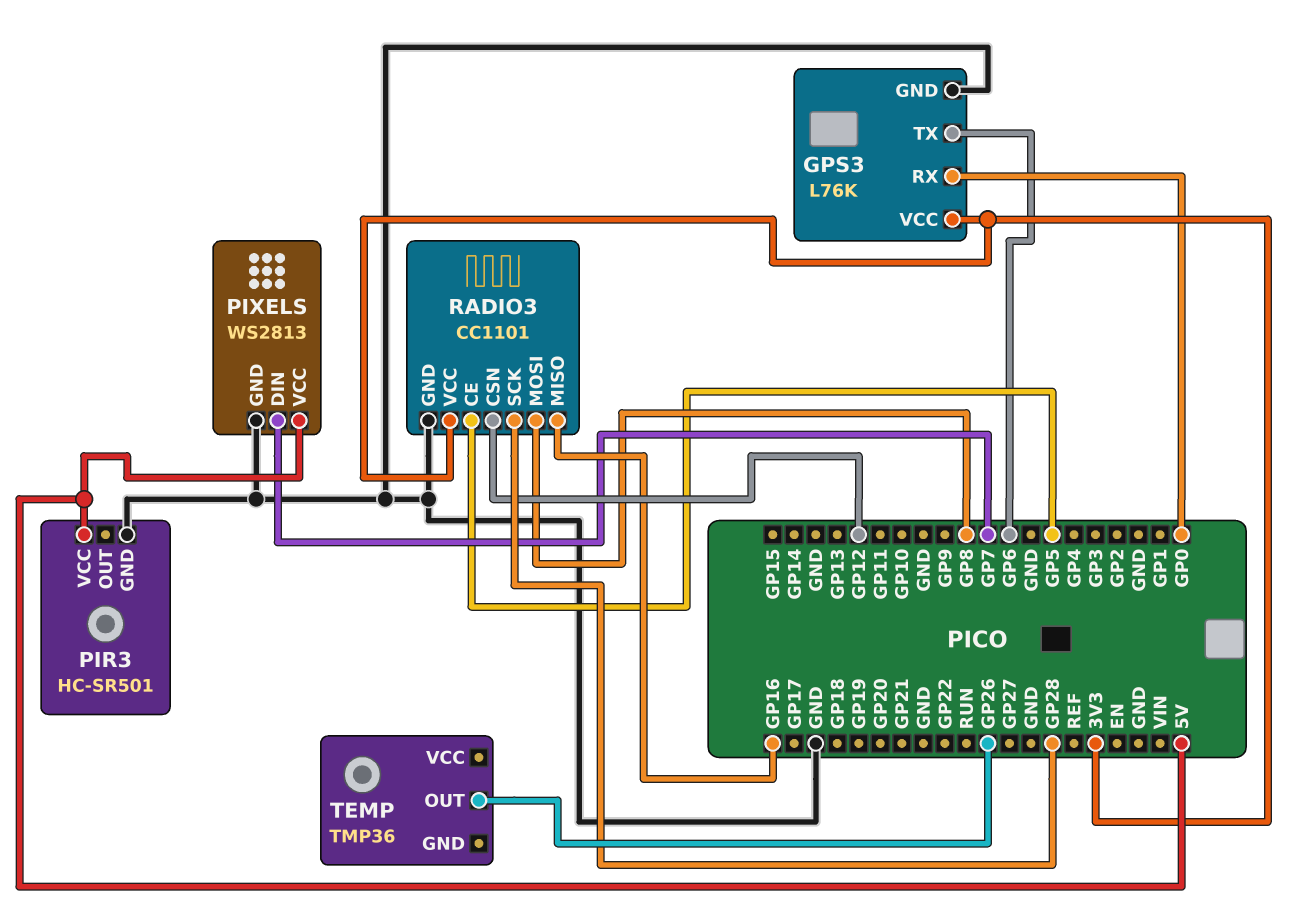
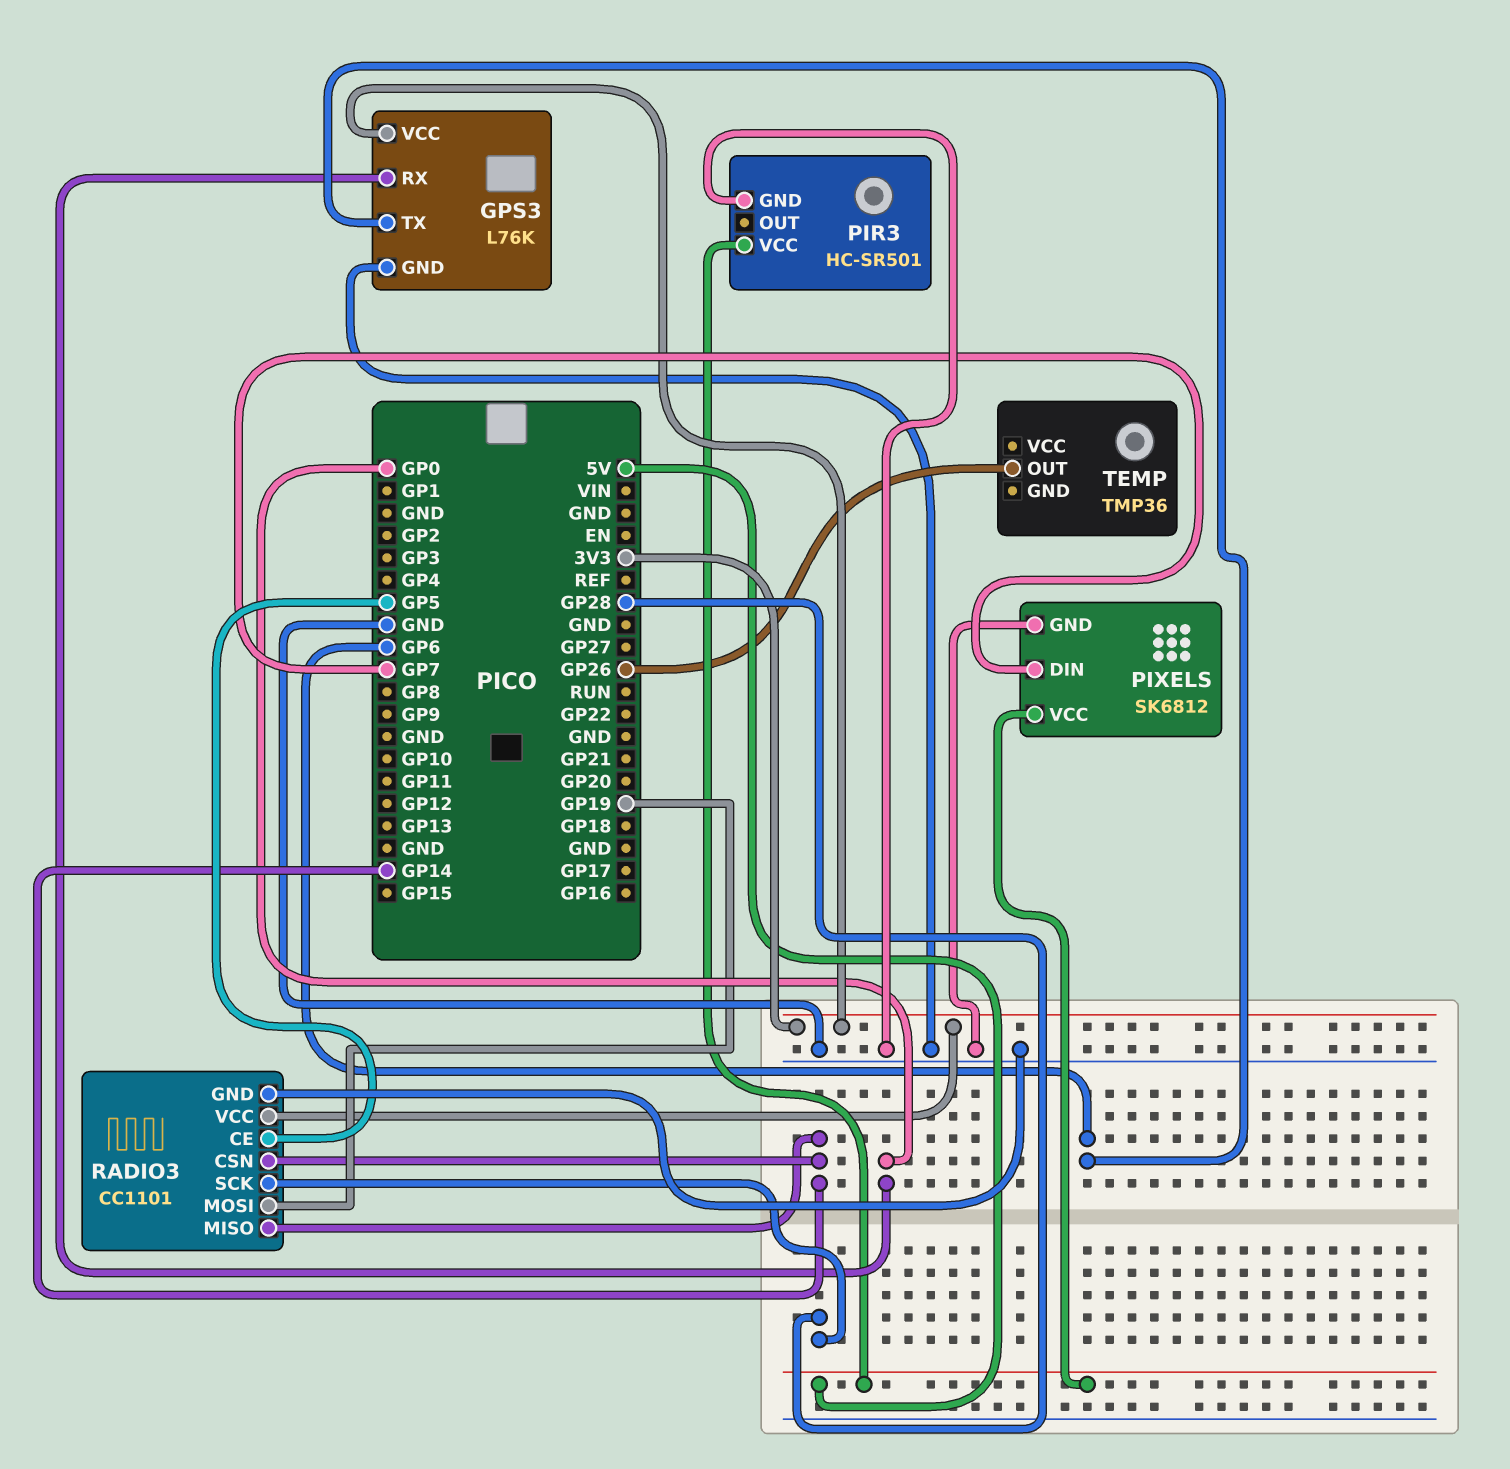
PIXELS: WS2813 -> SK6812
RADIO3 pin CSN: GP12 -> GP14
RADIO3 pin MISO: GP16 -> GP14
RADIO3 pin MOSI: GP8 -> GP19

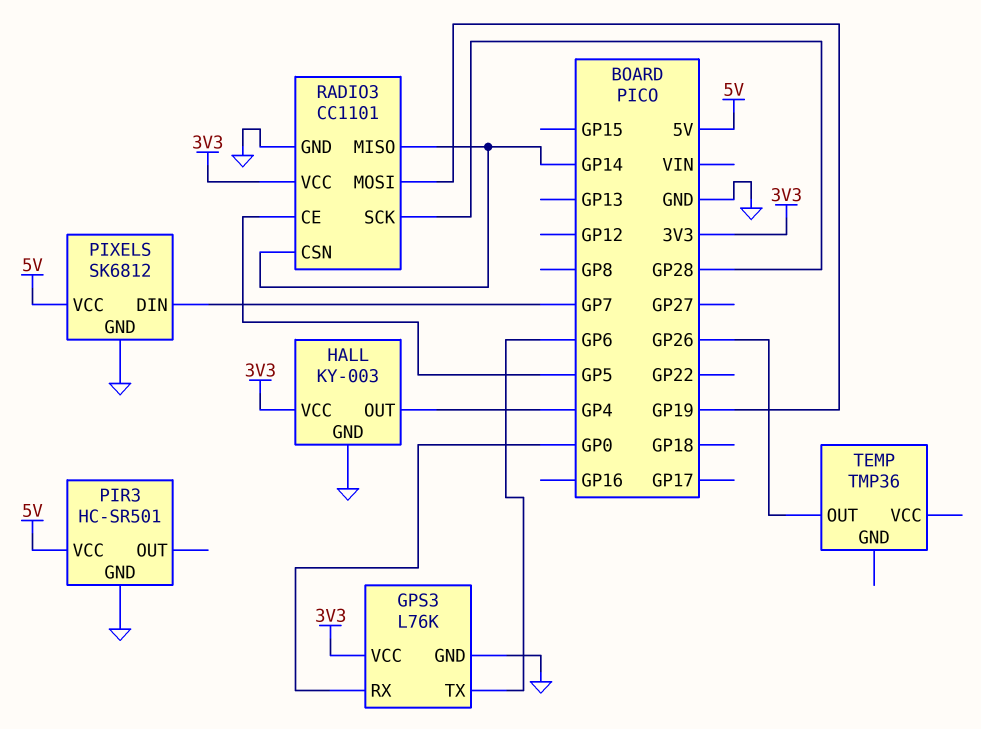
HALL: none -> KY-003
HALL pin GND: none -> GND
HALL pin OUT: none -> GP4
HALL pin VCC: none -> 3V3

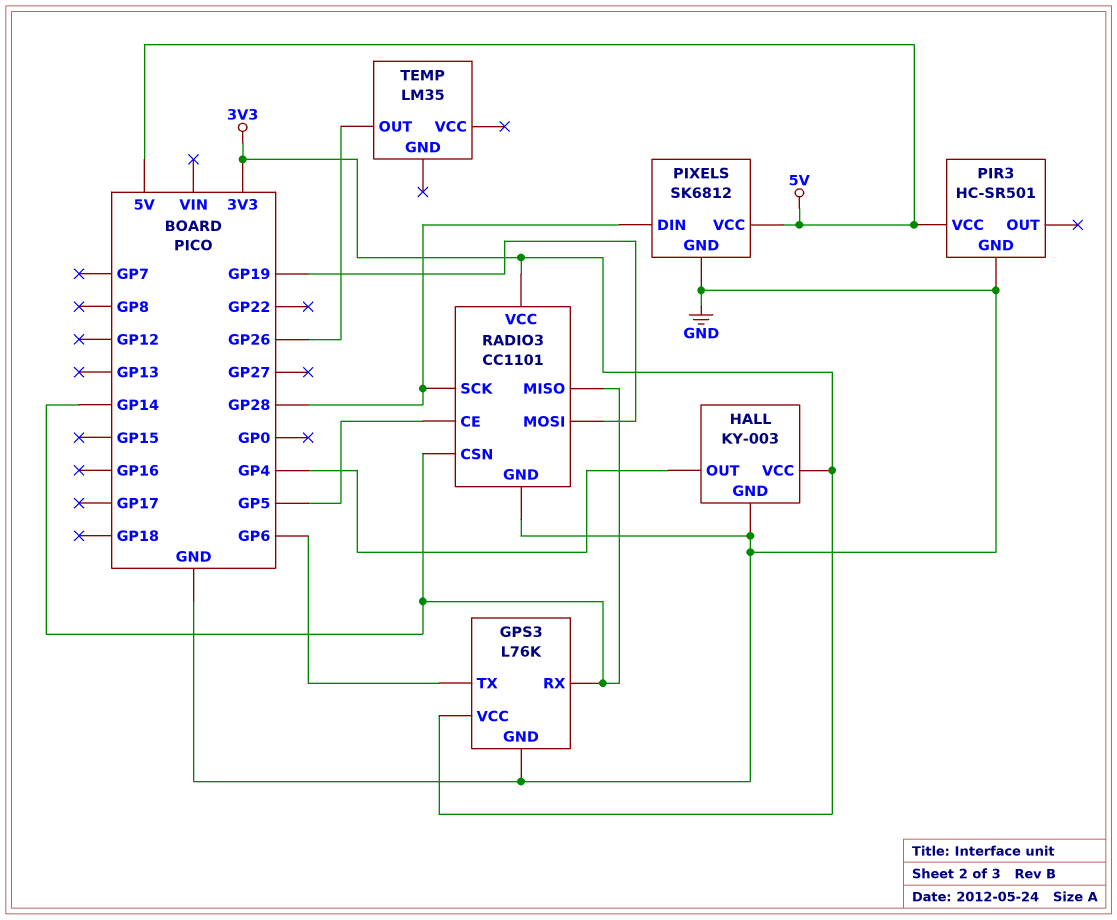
GPS3 pin RX: GP0 -> GP14
PIXELS pin DIN: GP7 -> GP28
TEMP: TMP36 -> LM35

